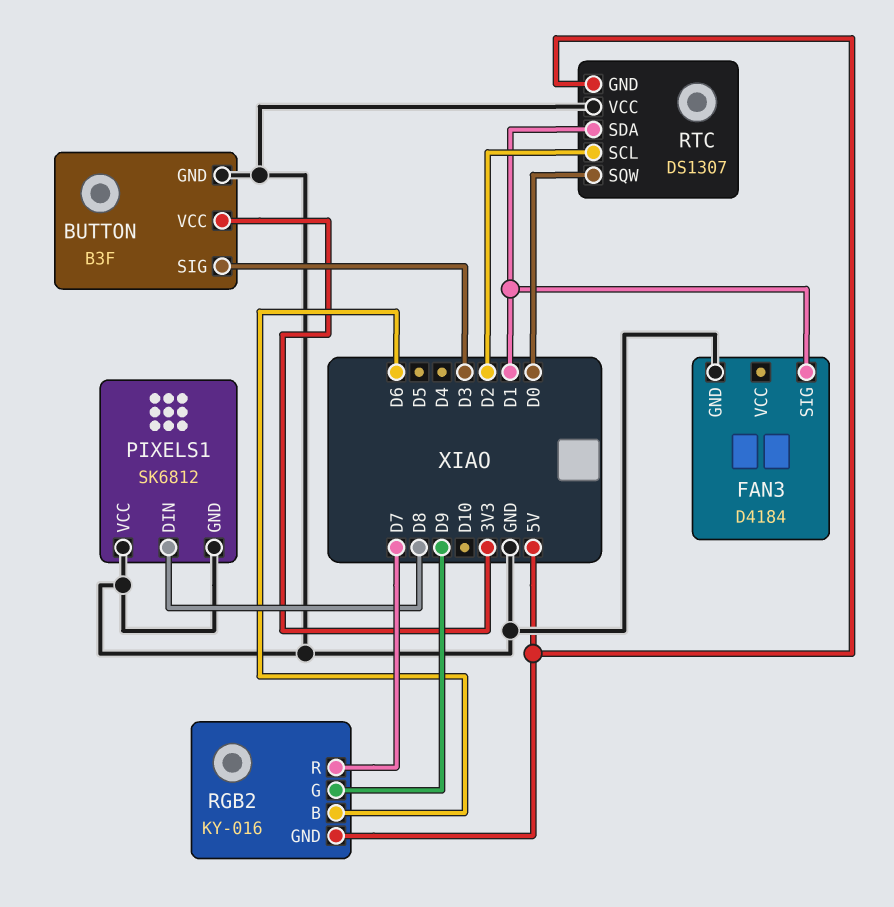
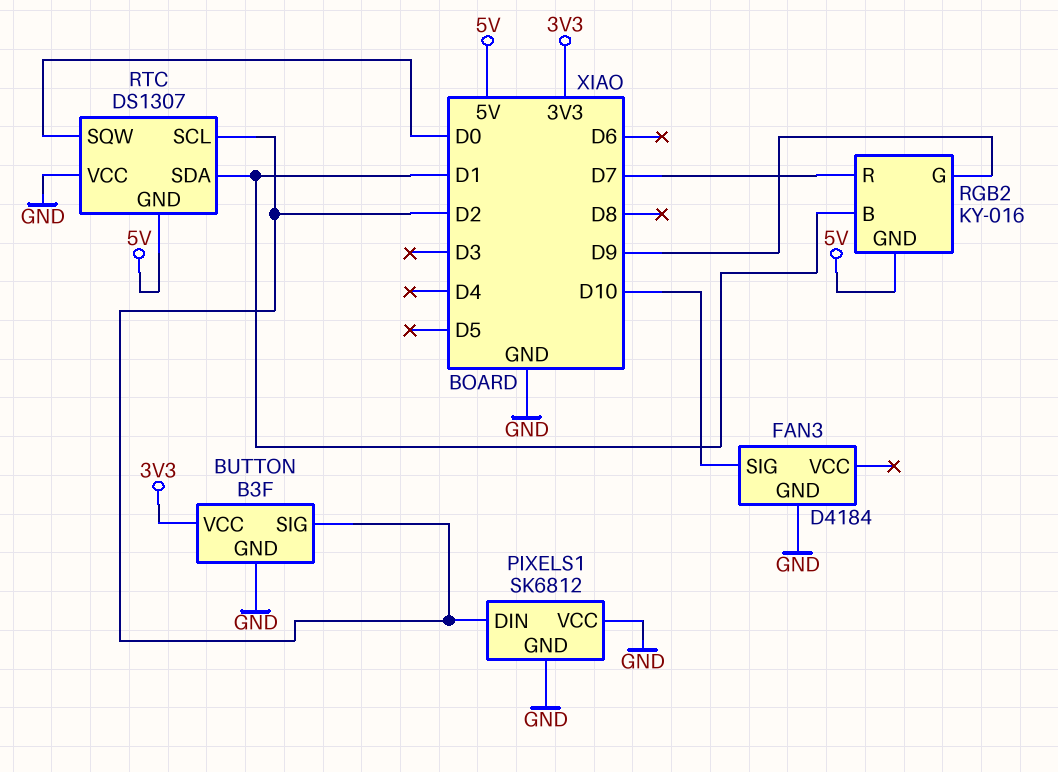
BUTTON pin SIG: D3 -> D2
FAN3 pin SIG: D1 -> D10
PIXELS1 pin DIN: D8 -> D2
RGB2 pin B: D6 -> D1

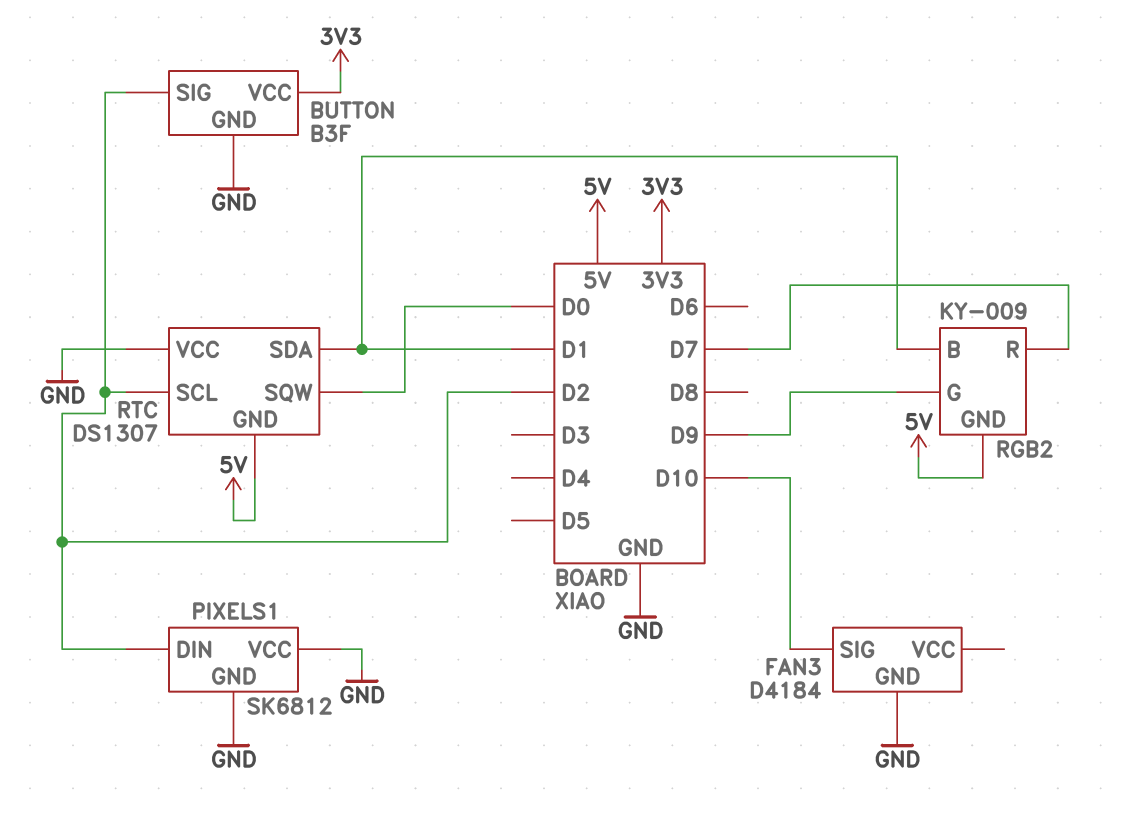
RGB2: KY-016 -> KY-009

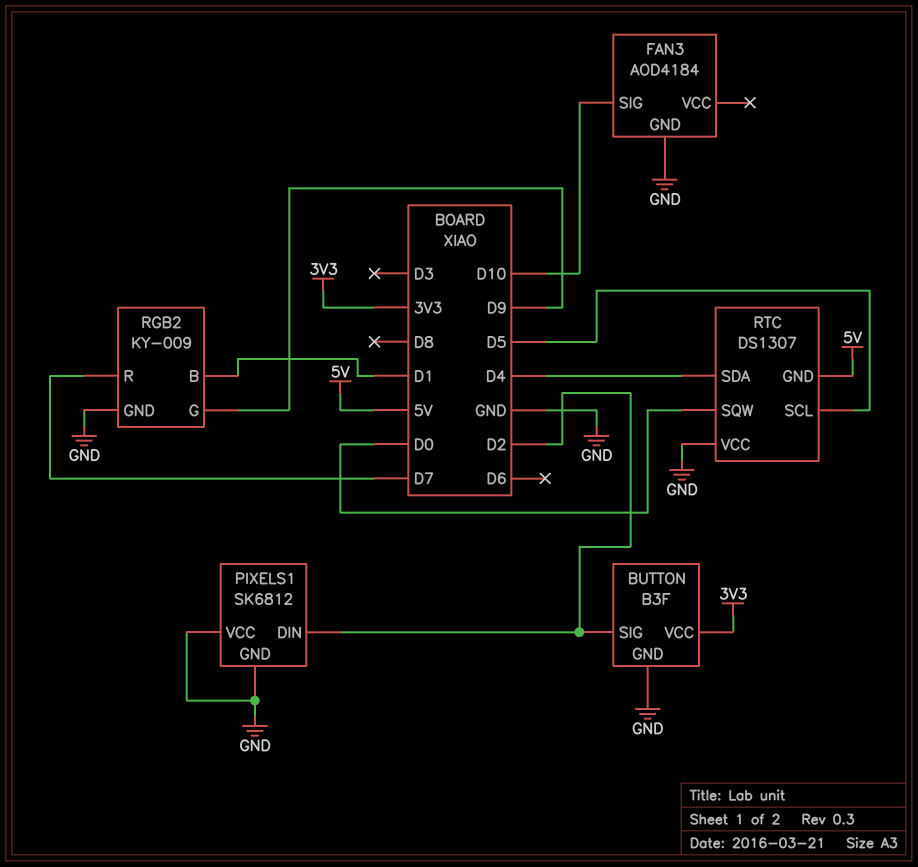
FAN3: D4184 -> AOD4184
RGB2 pin GND: 5V -> GND
RTC pin SCL: D2 -> D5
RTC pin SDA: D1 -> D4

